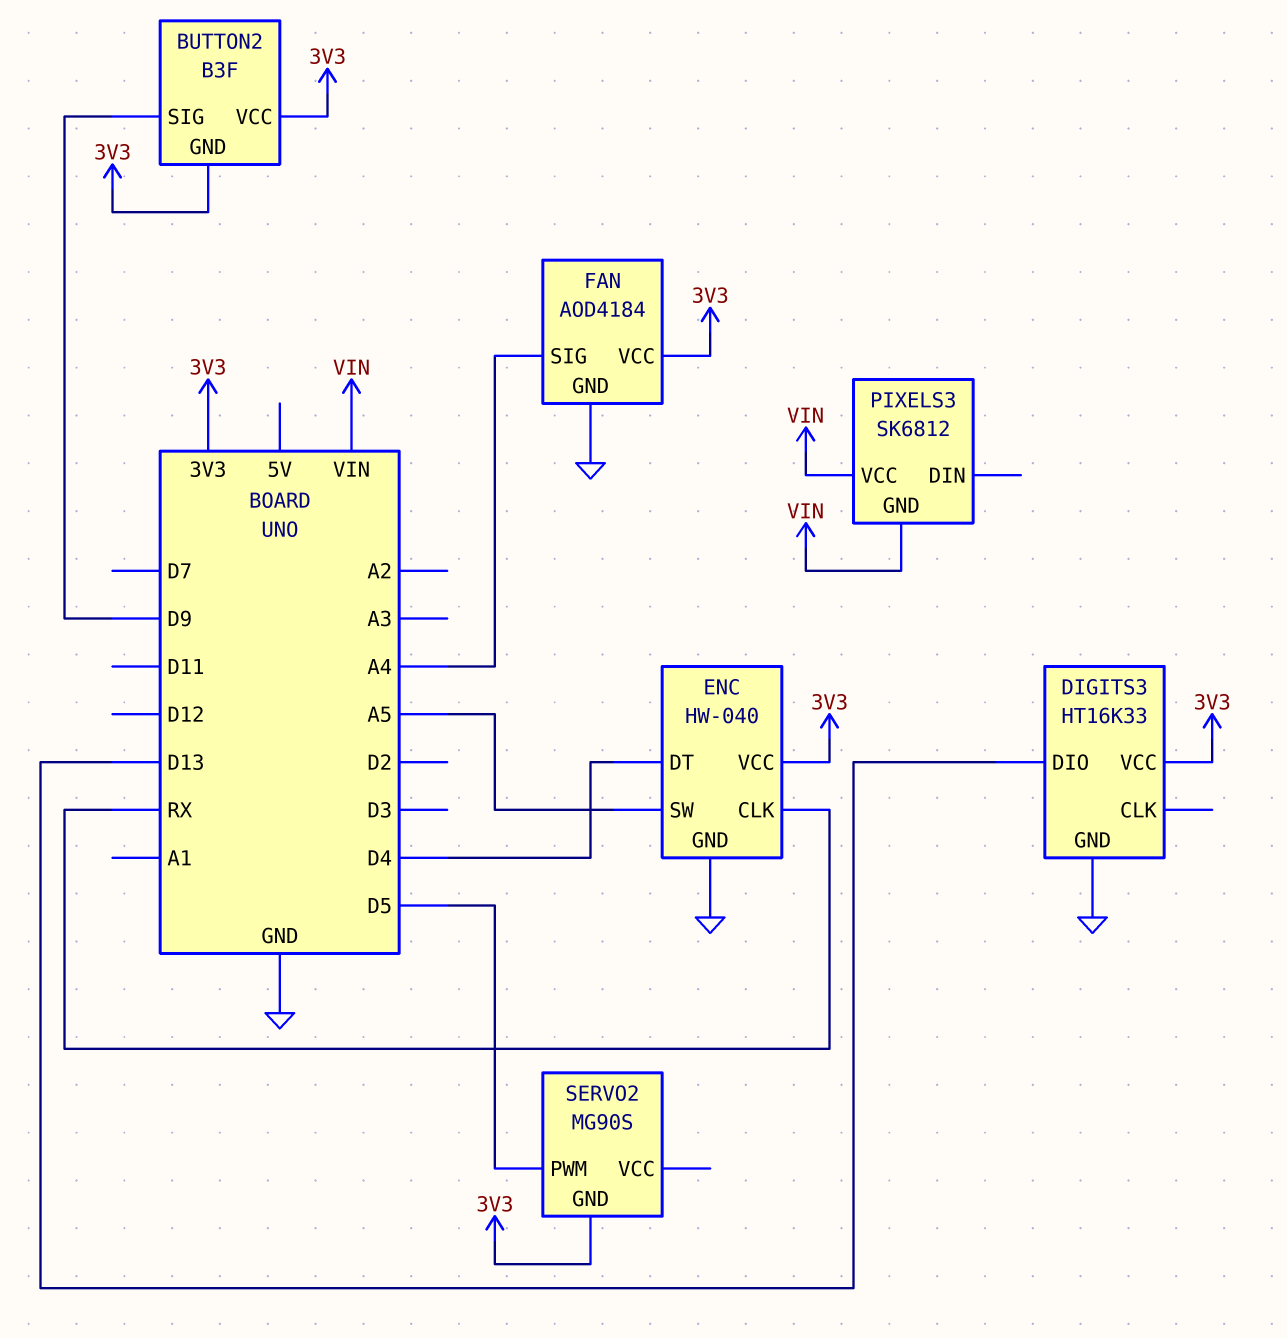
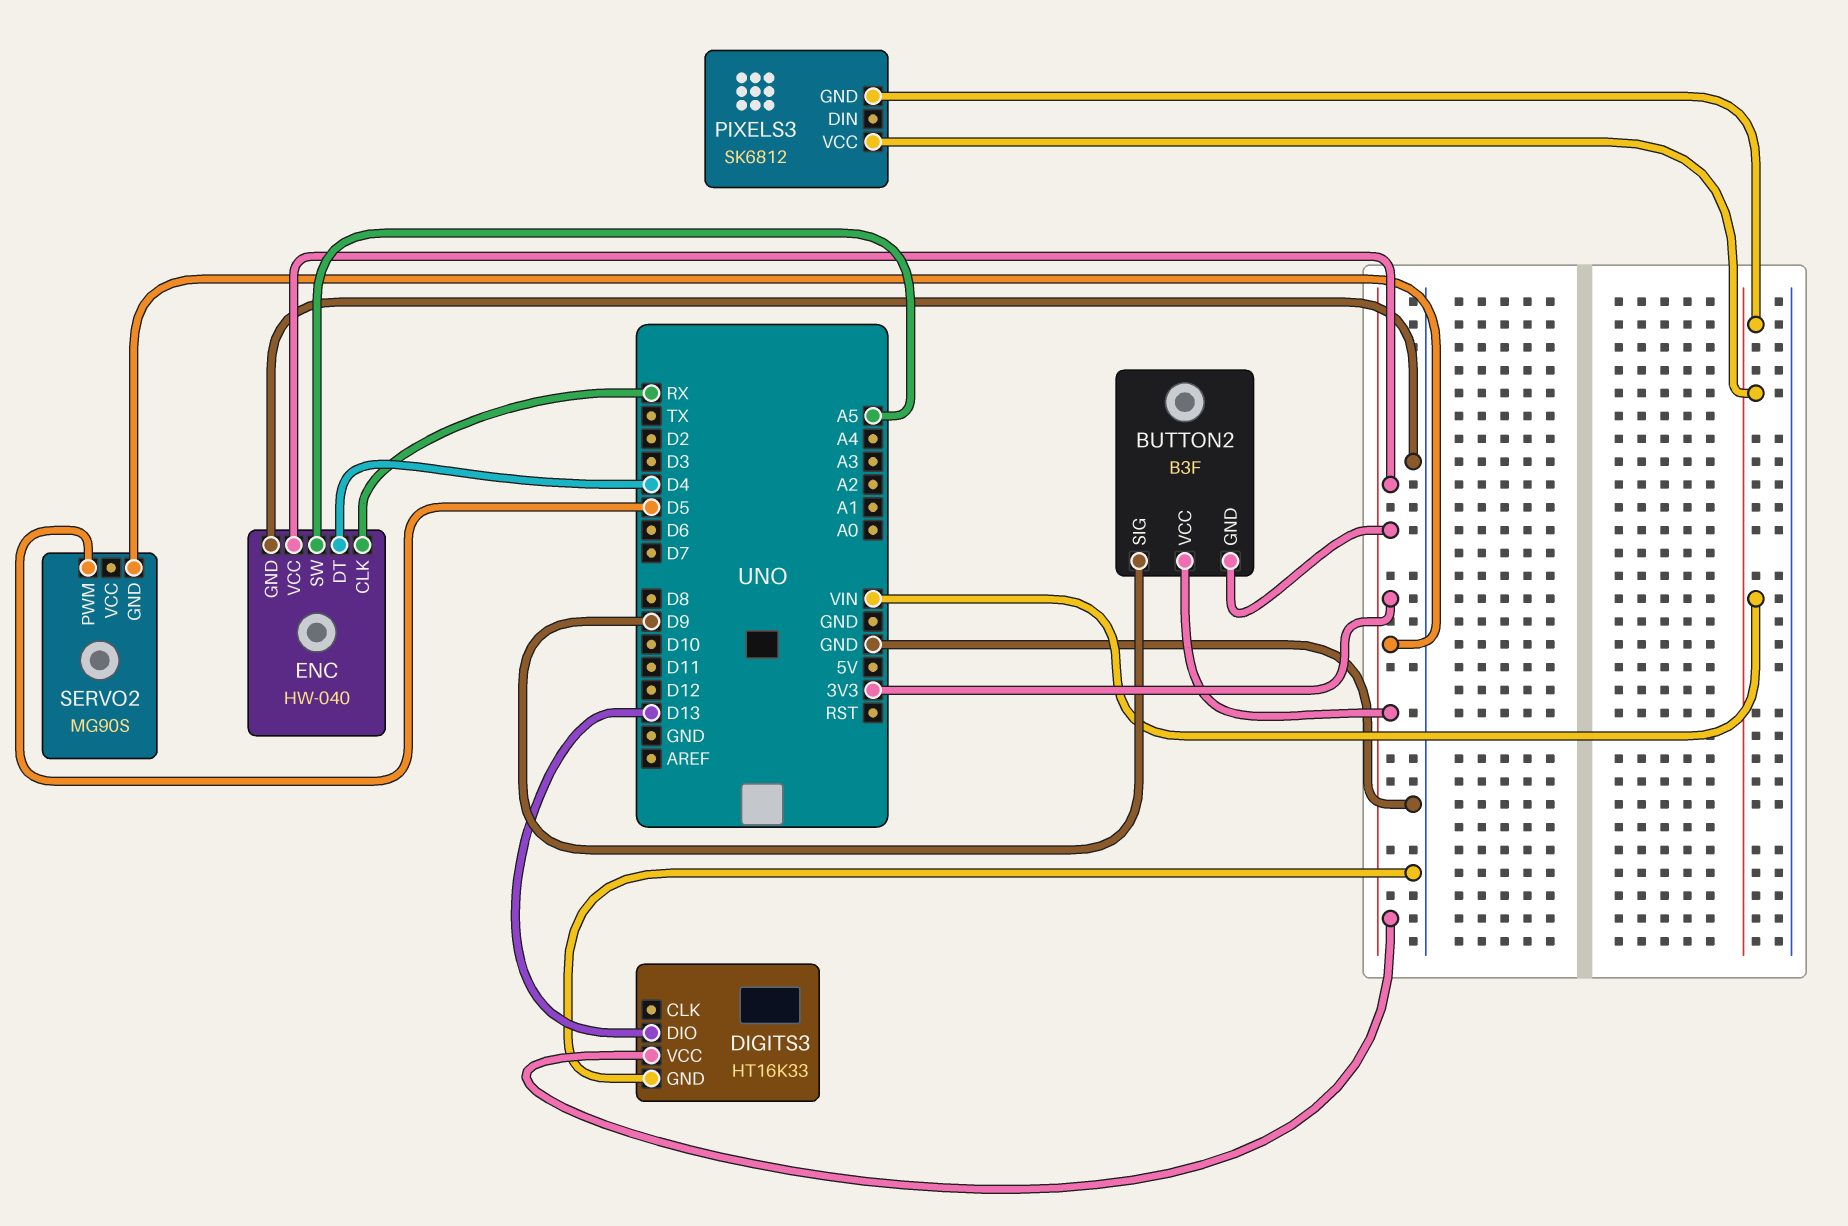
FAN: AOD4184 -> none
FAN pin GND: GND -> none
FAN pin SIG: A4 -> none
FAN pin VCC: 3V3 -> none

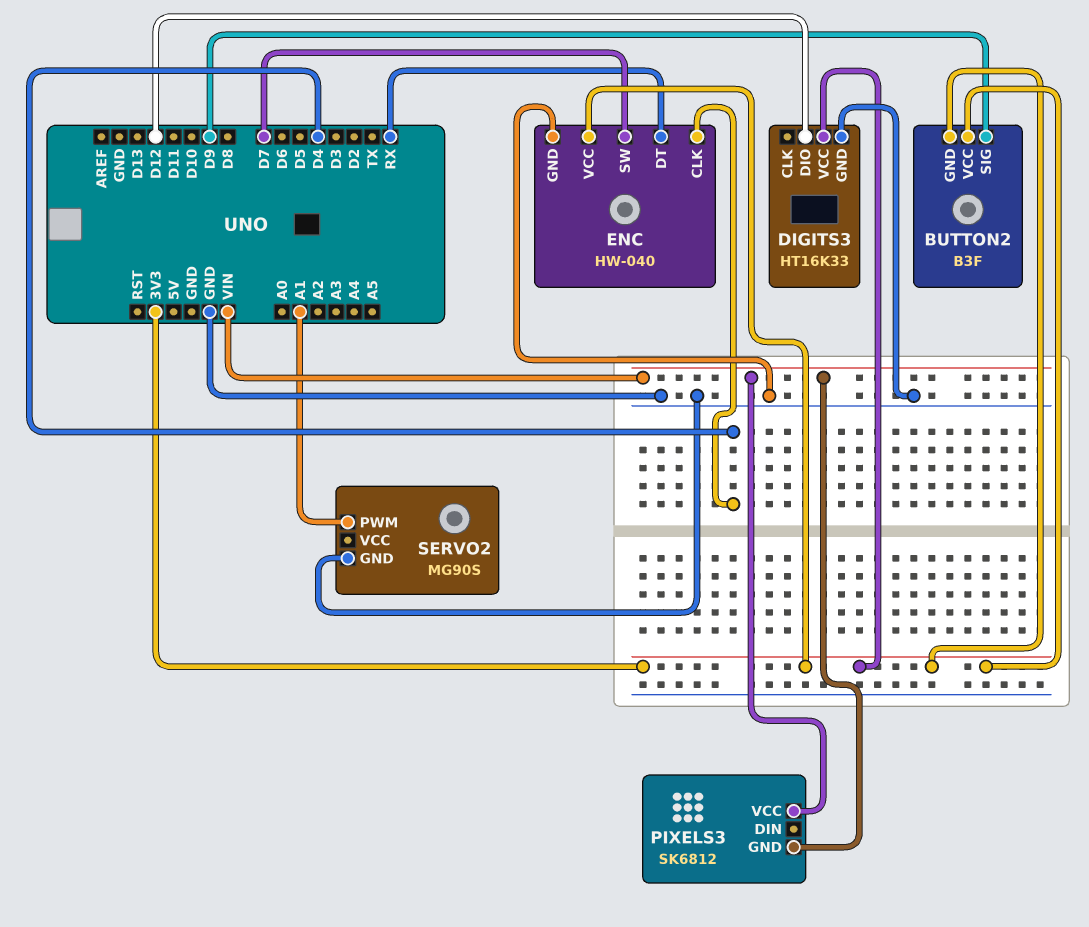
DIGITS3 pin DIO: D13 -> D12
ENC pin CLK: RX -> D4
ENC pin DT: D4 -> RX
ENC pin SW: A5 -> D7
SERVO2 pin GND: 3V3 -> GND
SERVO2 pin PWM: D5 -> A1

